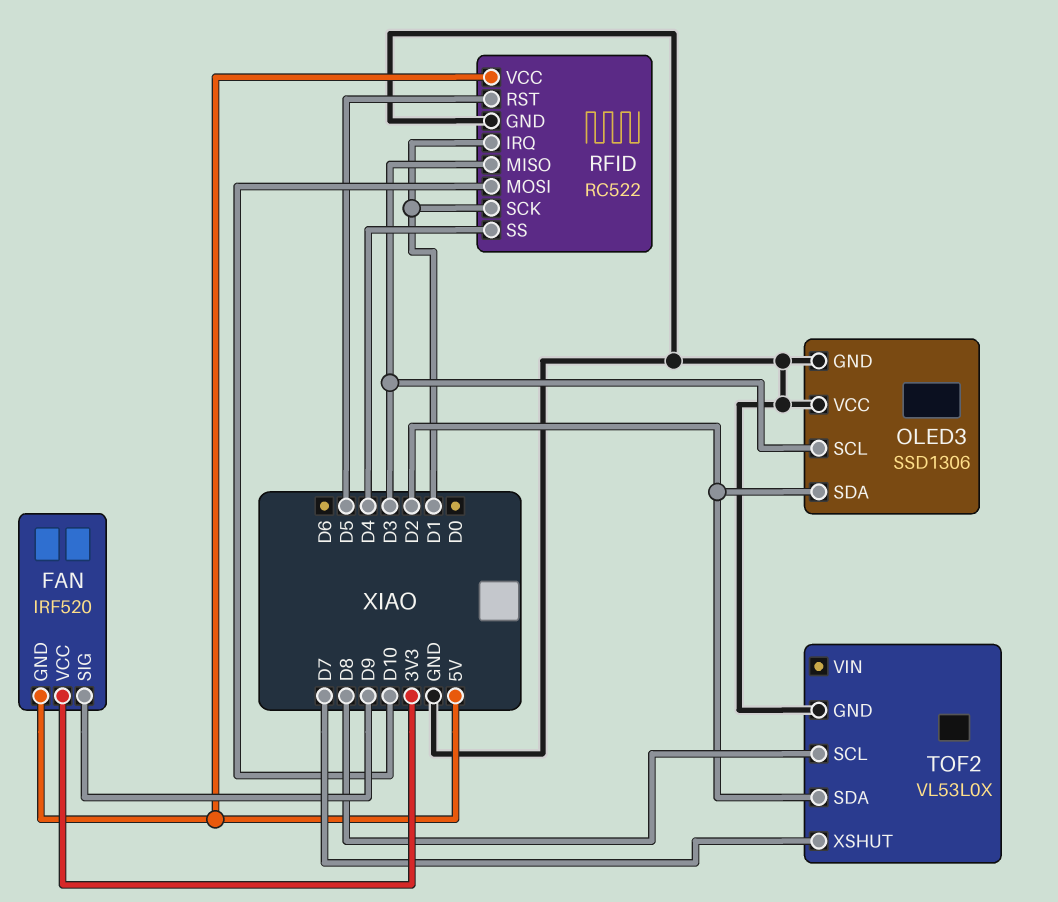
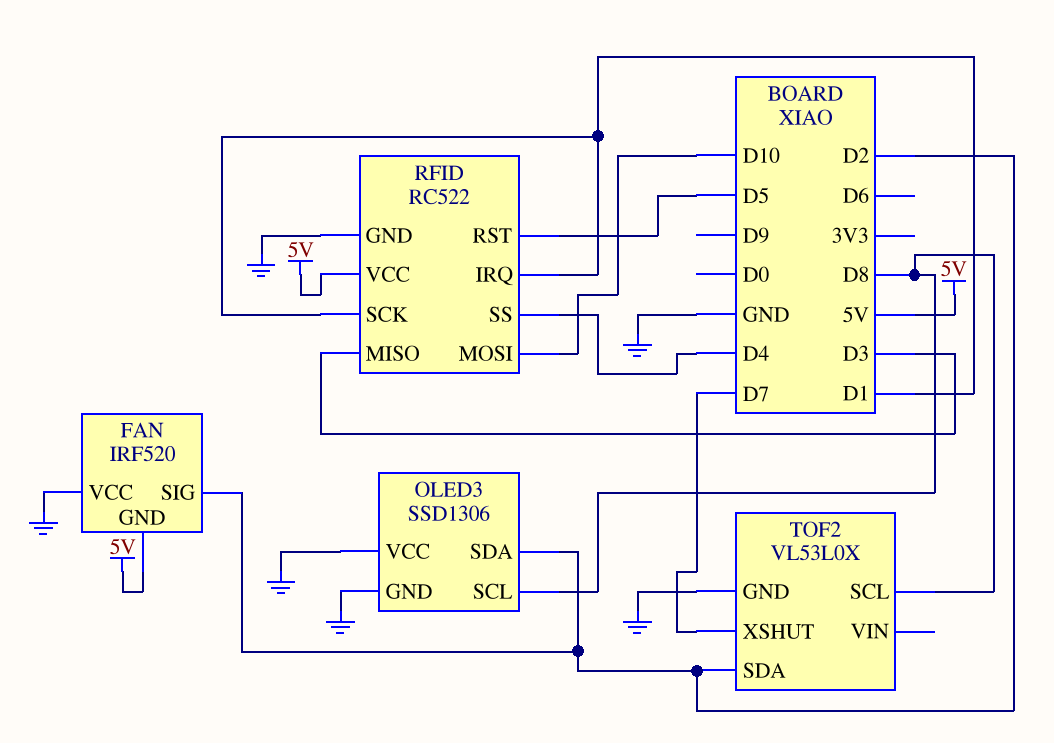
FAN pin SIG: D9 -> D2
FAN pin VCC: 3V3 -> GND
OLED3 pin SCL: D3 -> D8

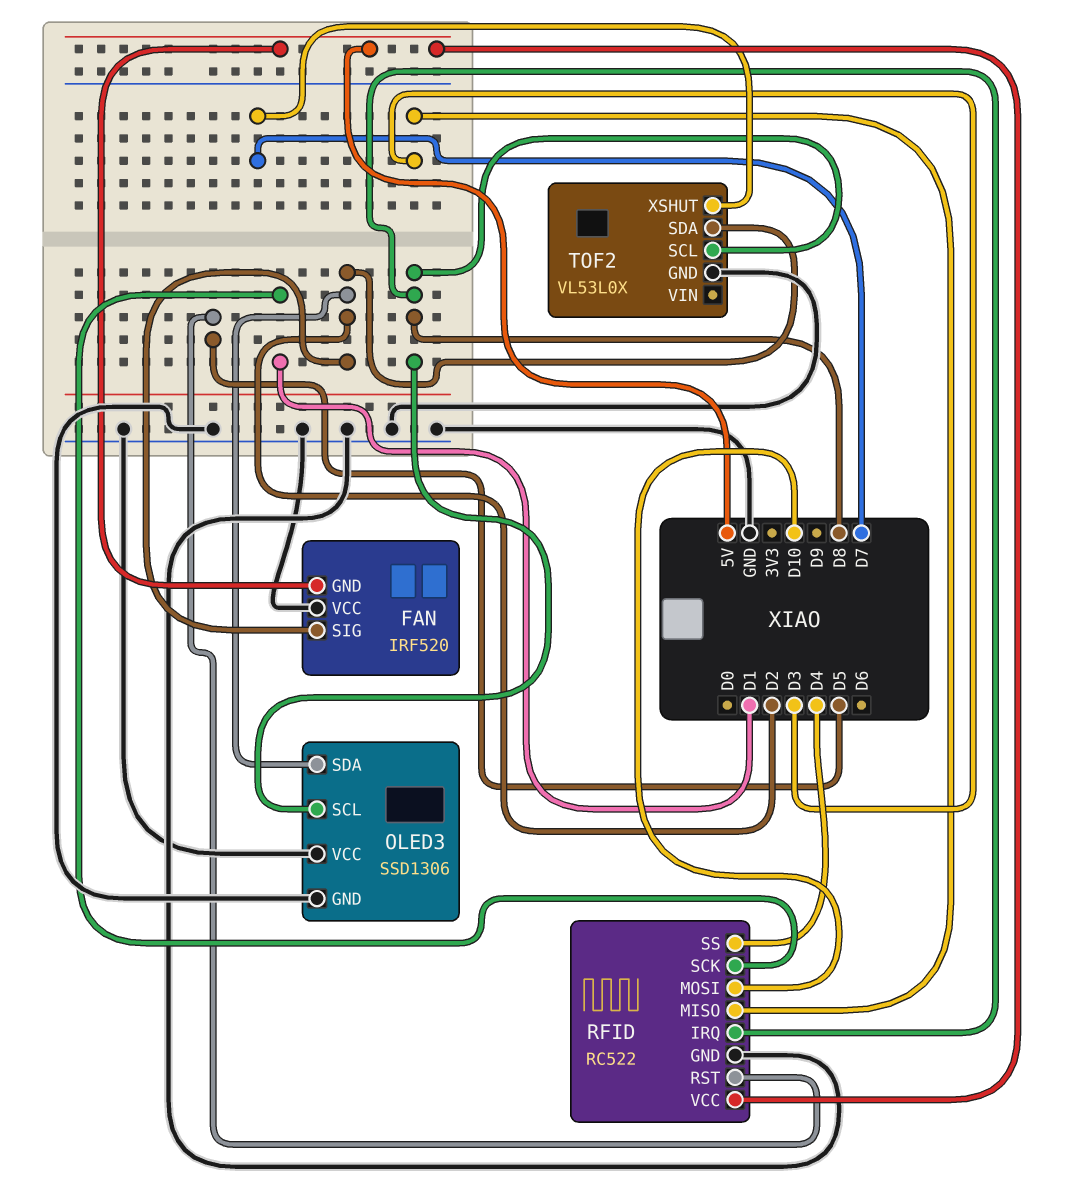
RFID pin IRQ: D1 -> D8

